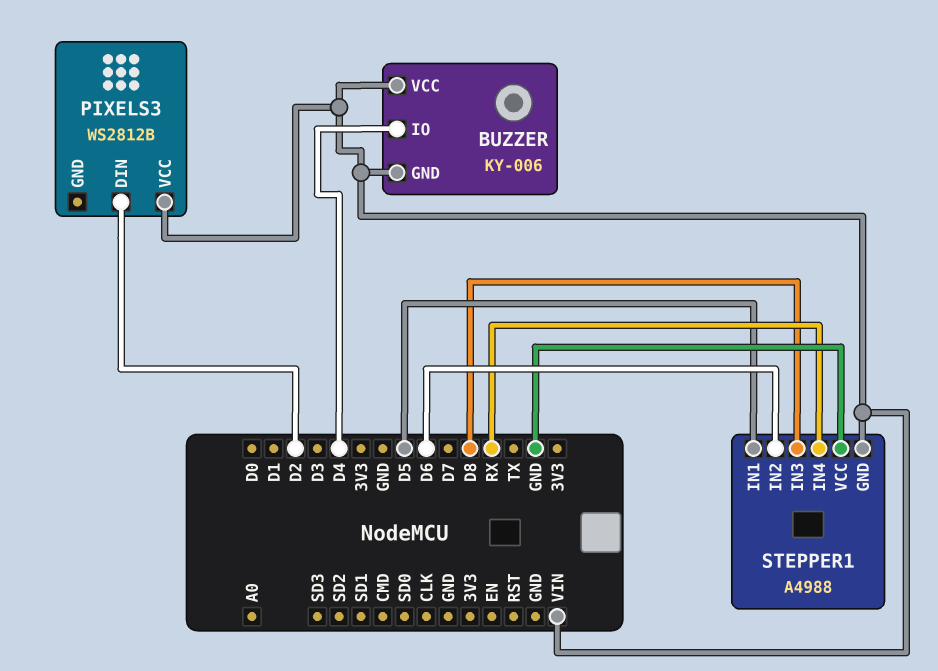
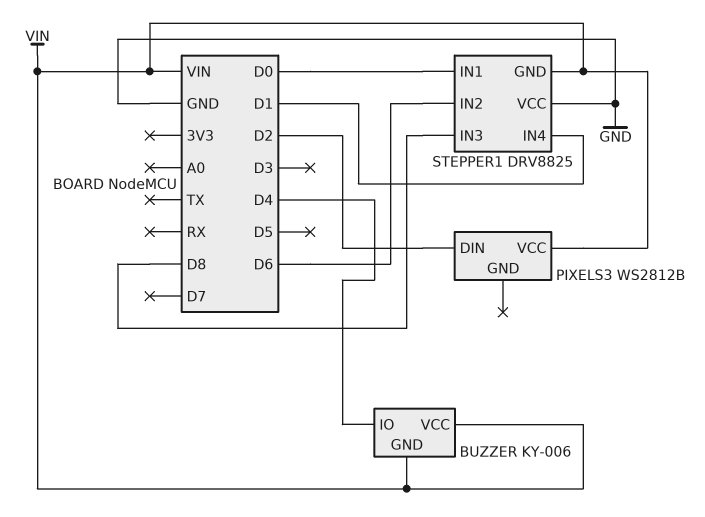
STEPPER1: A4988 -> DRV8825
STEPPER1 pin IN1: D5 -> D0
STEPPER1 pin IN4: RX -> D1

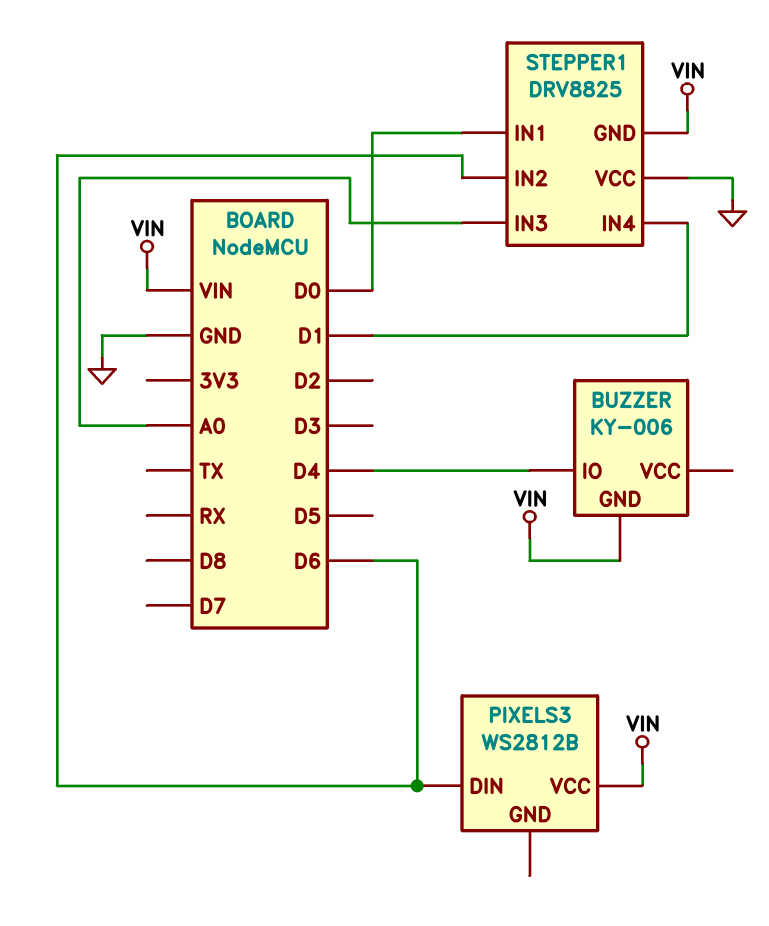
BUZZER pin VCC: VIN -> none
PIXELS3 pin DIN: D2 -> D6
STEPPER1 pin IN3: D8 -> A0

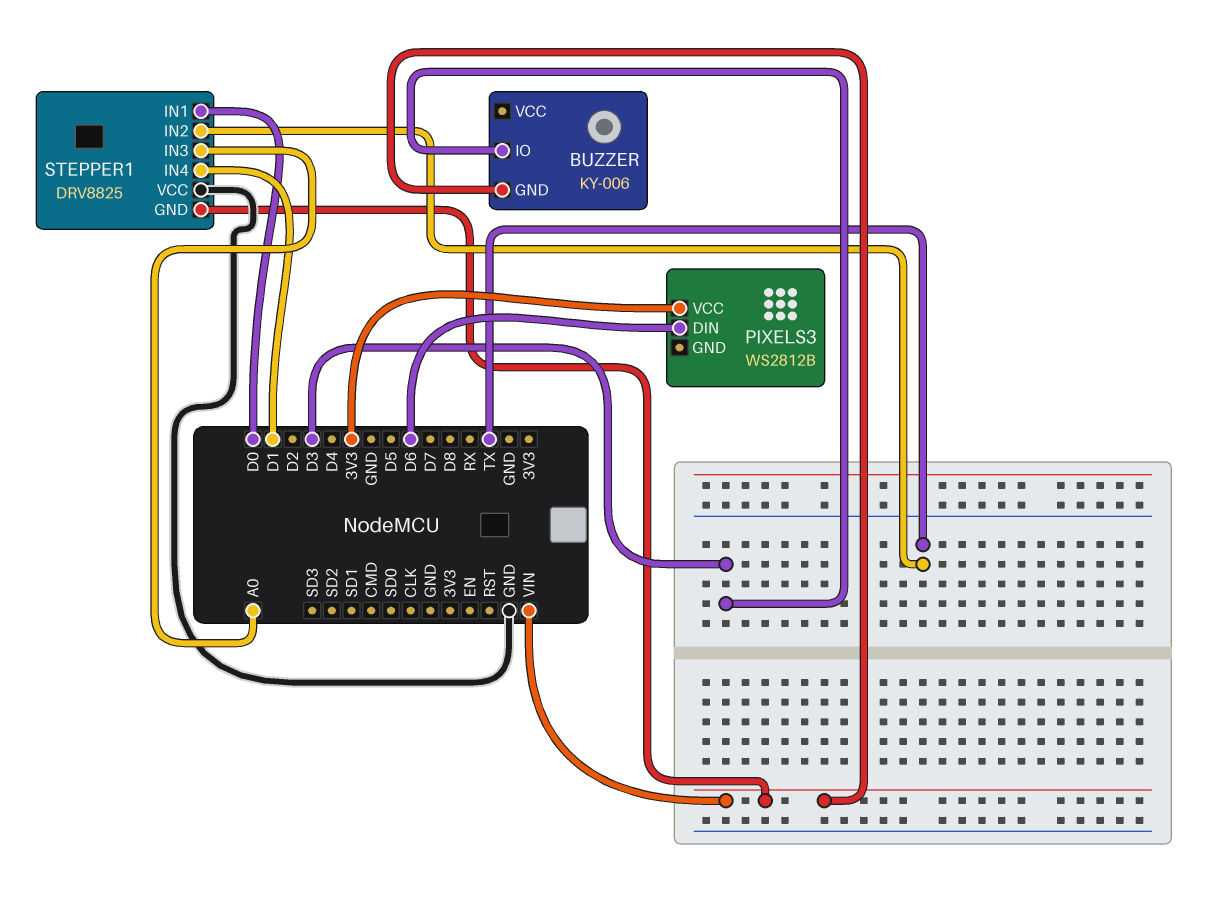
BUZZER pin IO: D4 -> D3
PIXELS3 pin VCC: VIN -> 3V3
STEPPER1 pin IN2: D6 -> TX

